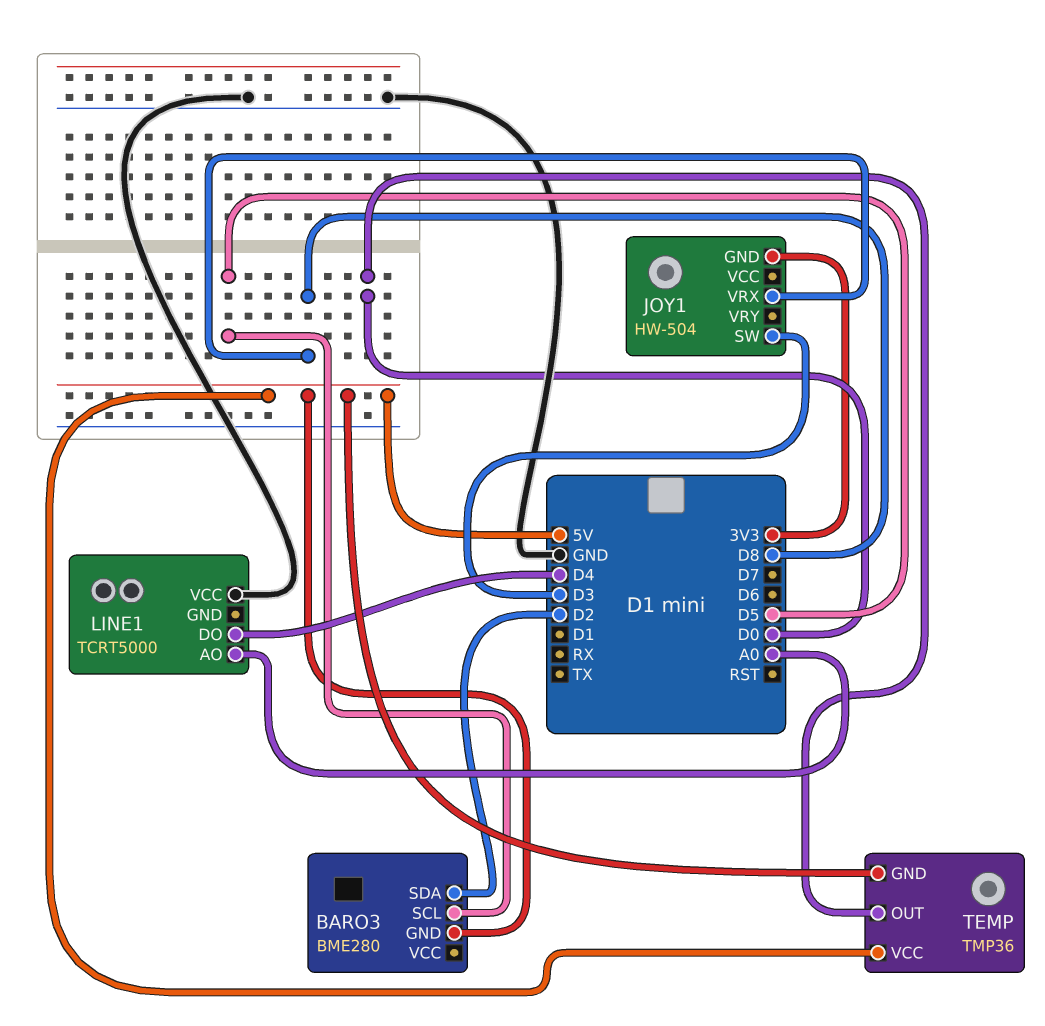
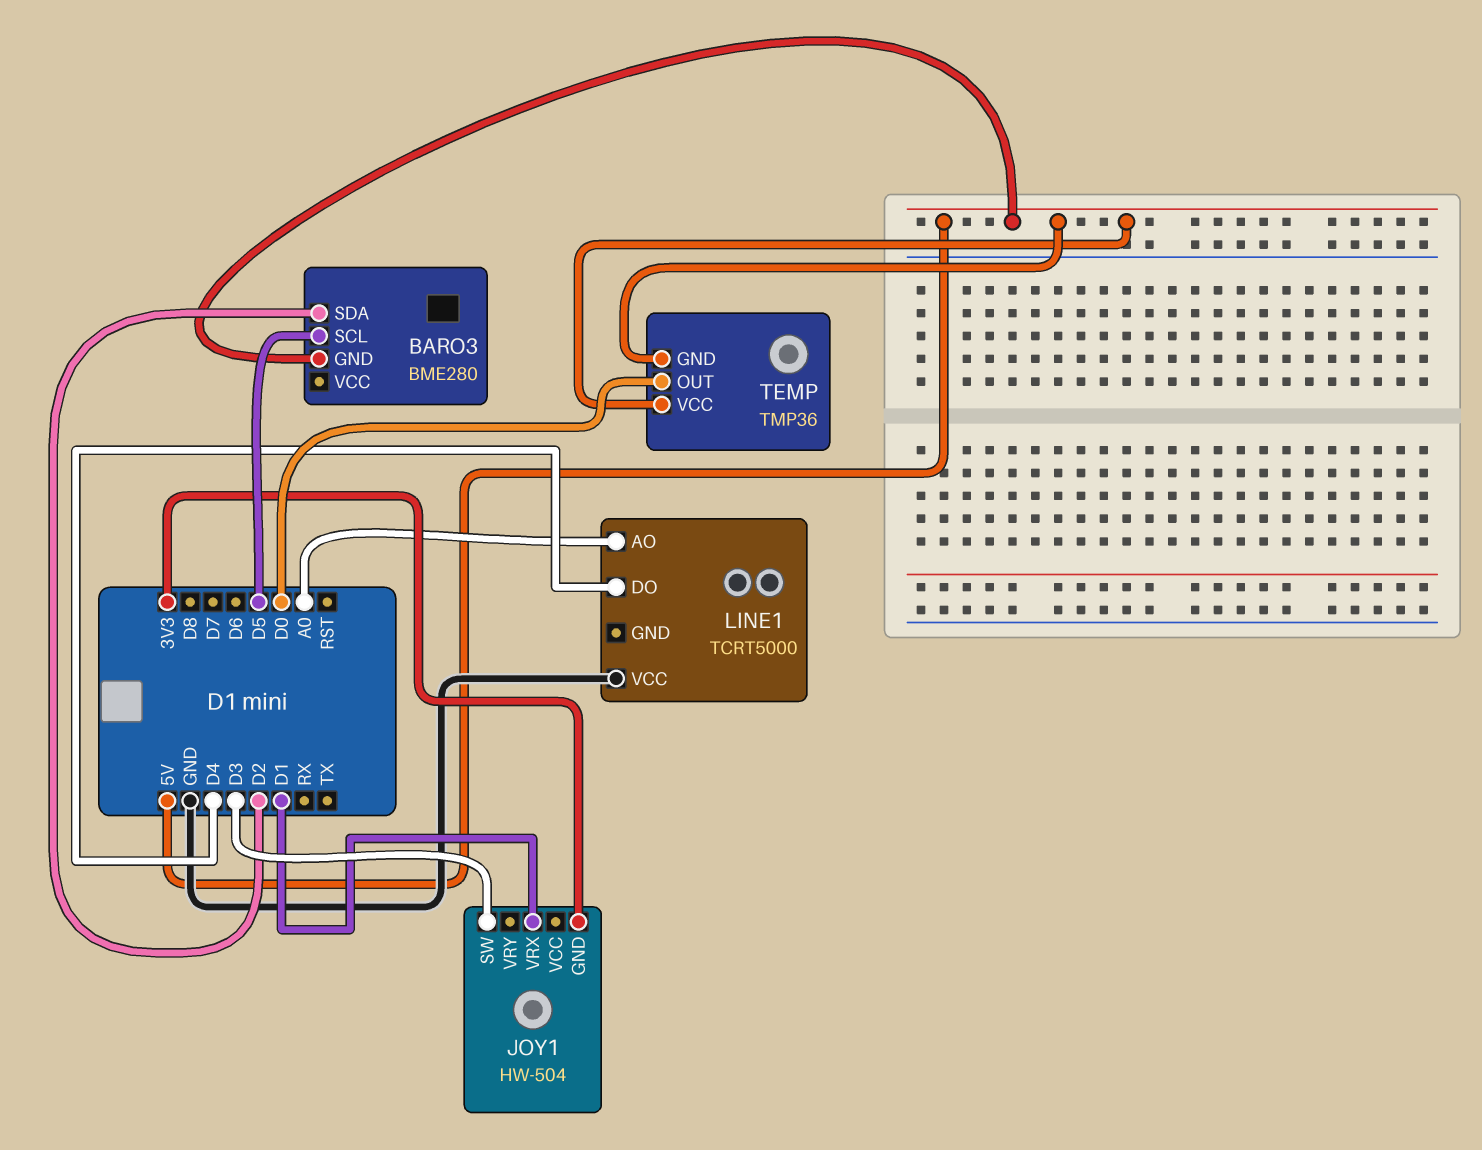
JOY1 pin VRX: D8 -> D1

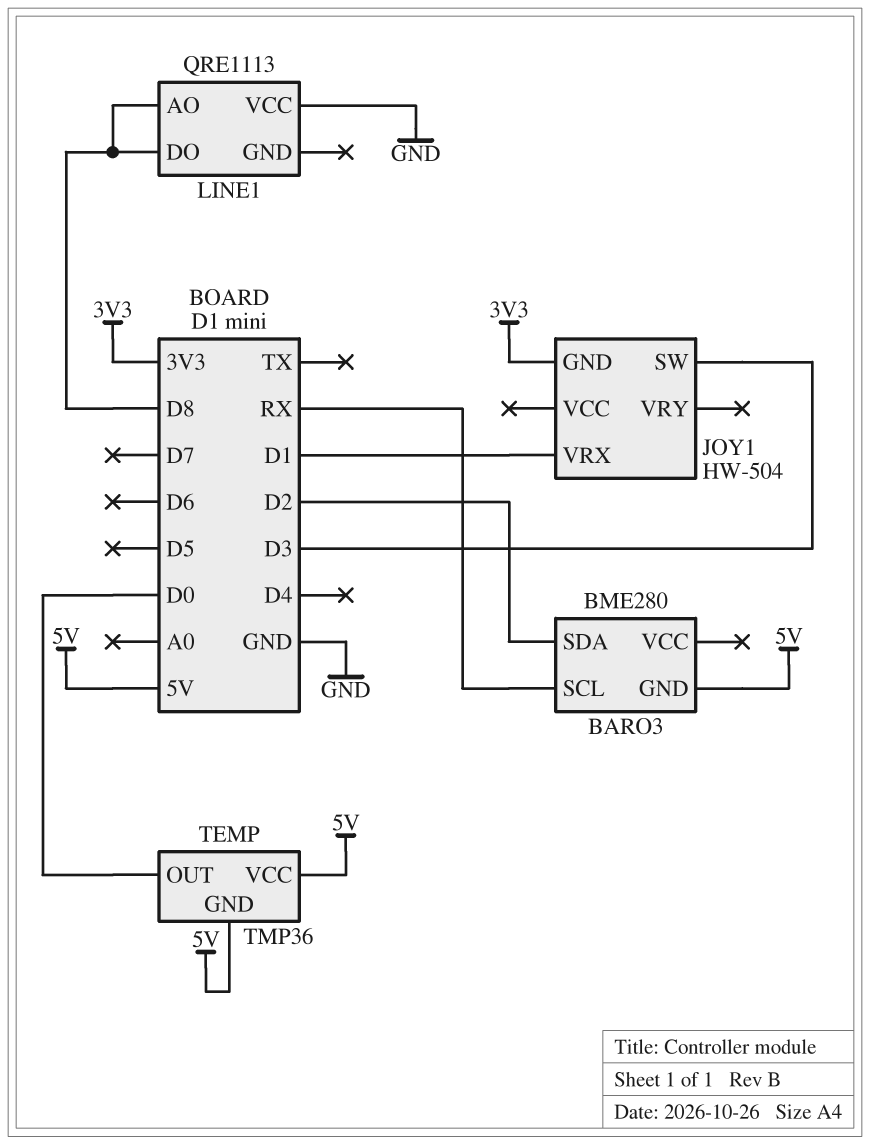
BARO3 pin SCL: D5 -> RX
LINE1: TCRT5000 -> QRE1113
LINE1 pin AO: A0 -> D8
LINE1 pin DO: D4 -> D8

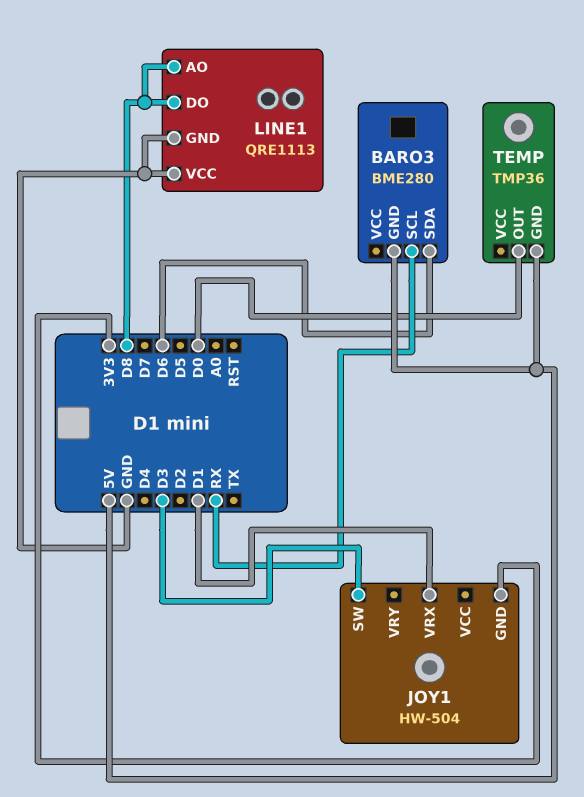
BARO3 pin SDA: D2 -> D6
LINE1 pin GND: none -> GND
TEMP pin VCC: 5V -> none

